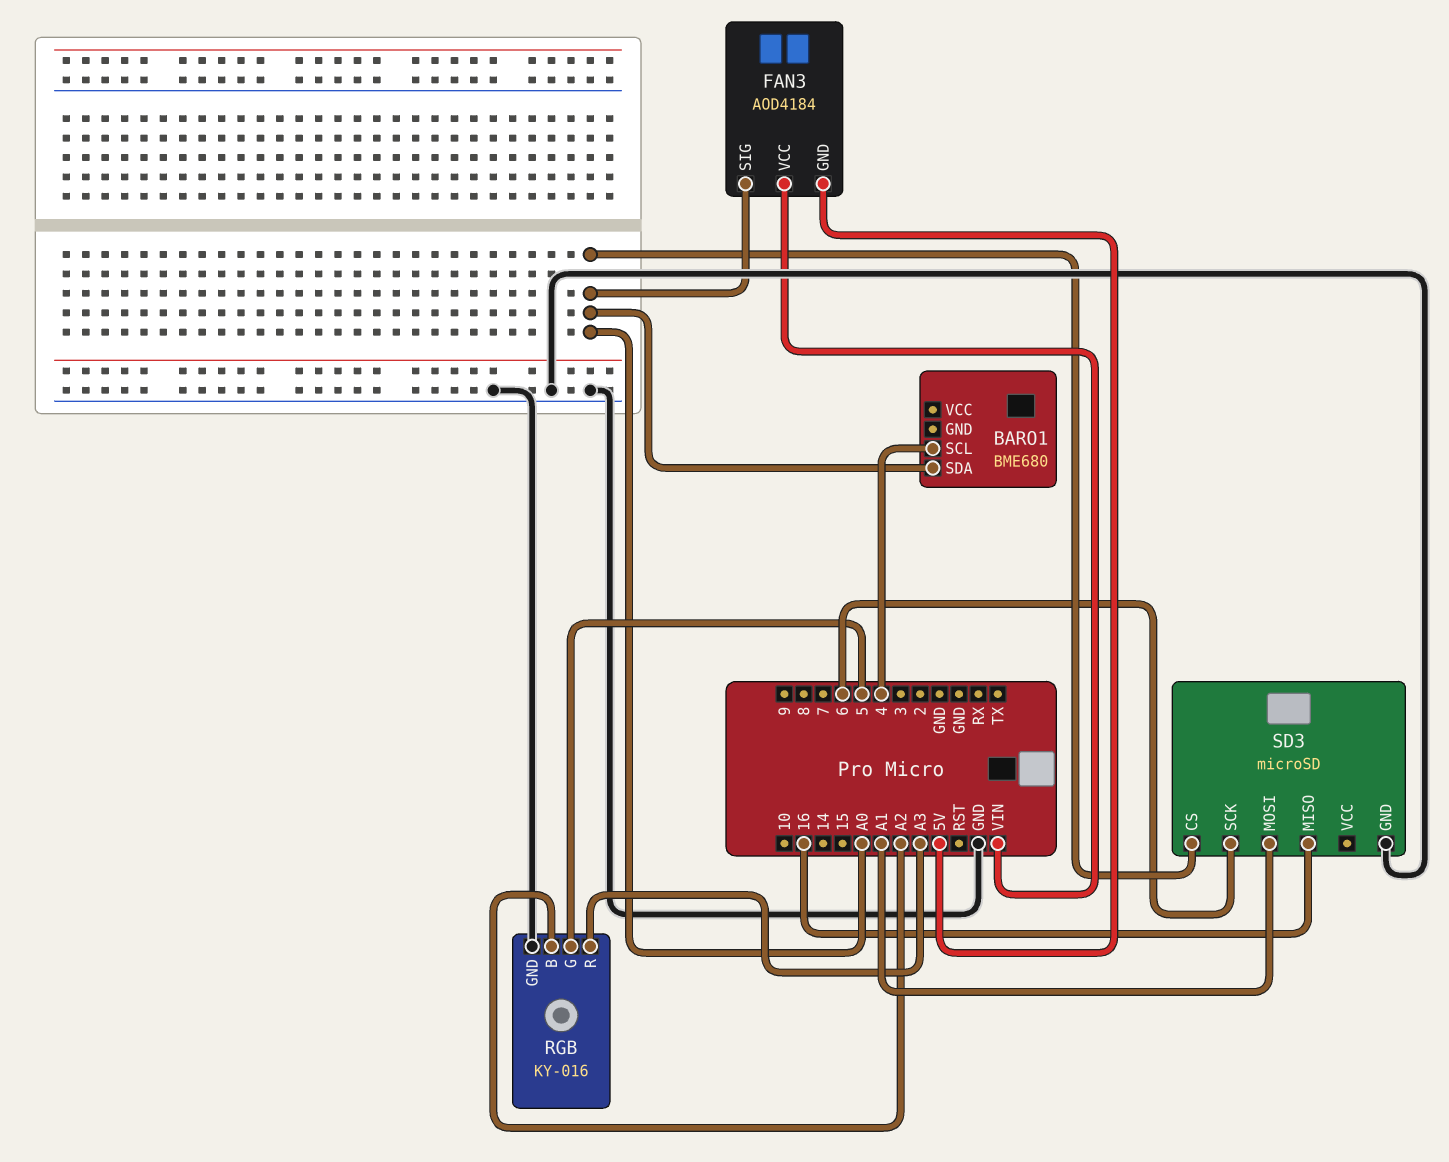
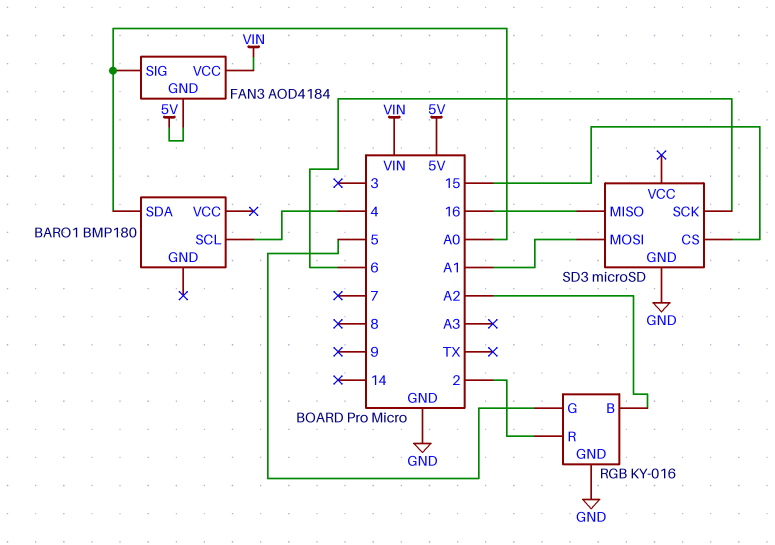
BARO1: BME680 -> BMP180
RGB pin R: A3 -> 2
SD3 pin CS: A0 -> 15

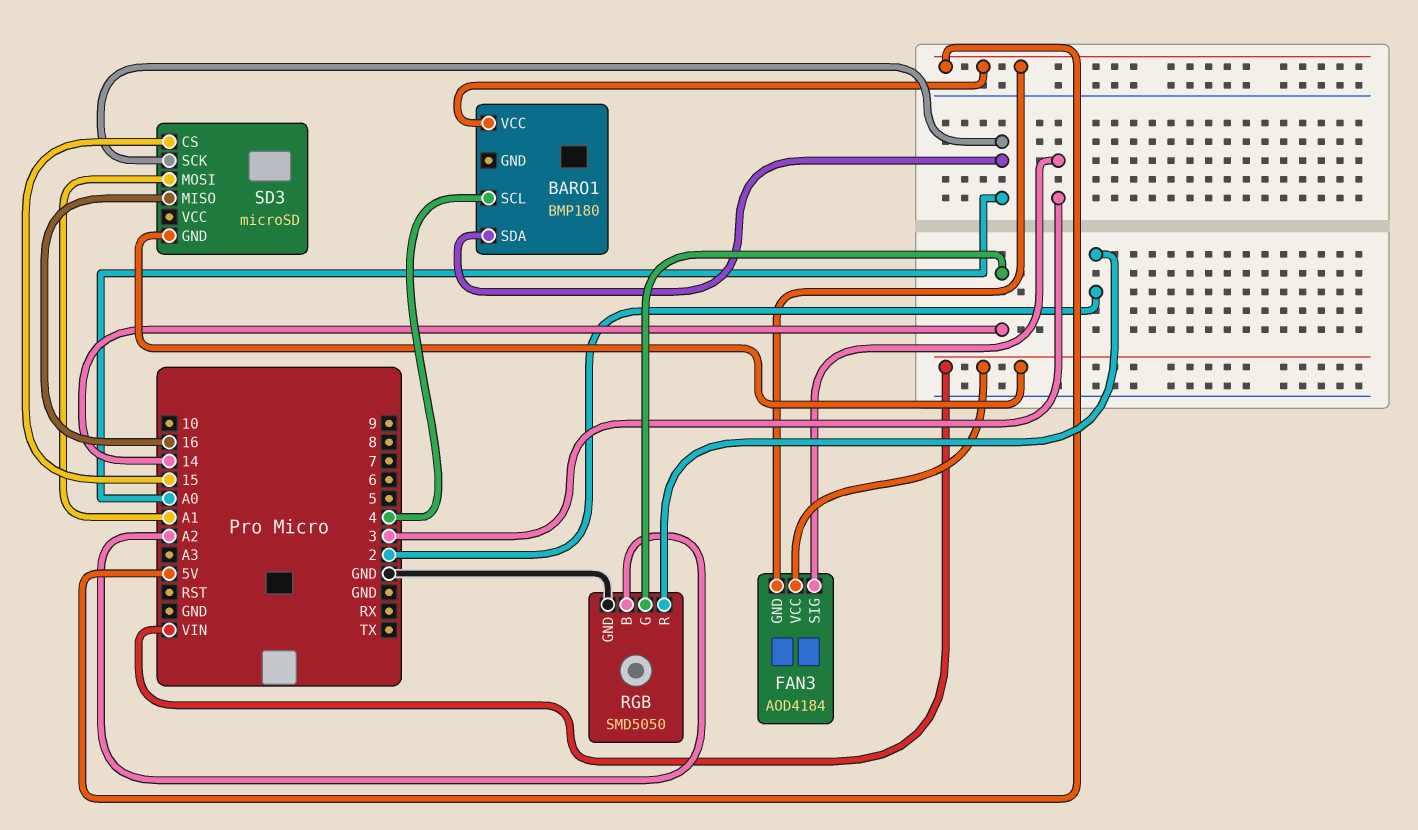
BARO1 pin VCC: none -> 5V
FAN3 pin SIG: A0 -> 3
RGB: KY-016 -> SMD5050
RGB pin G: 5 -> 14
SD3 pin GND: GND -> VIN
SD3 pin SCK: 6 -> A0

